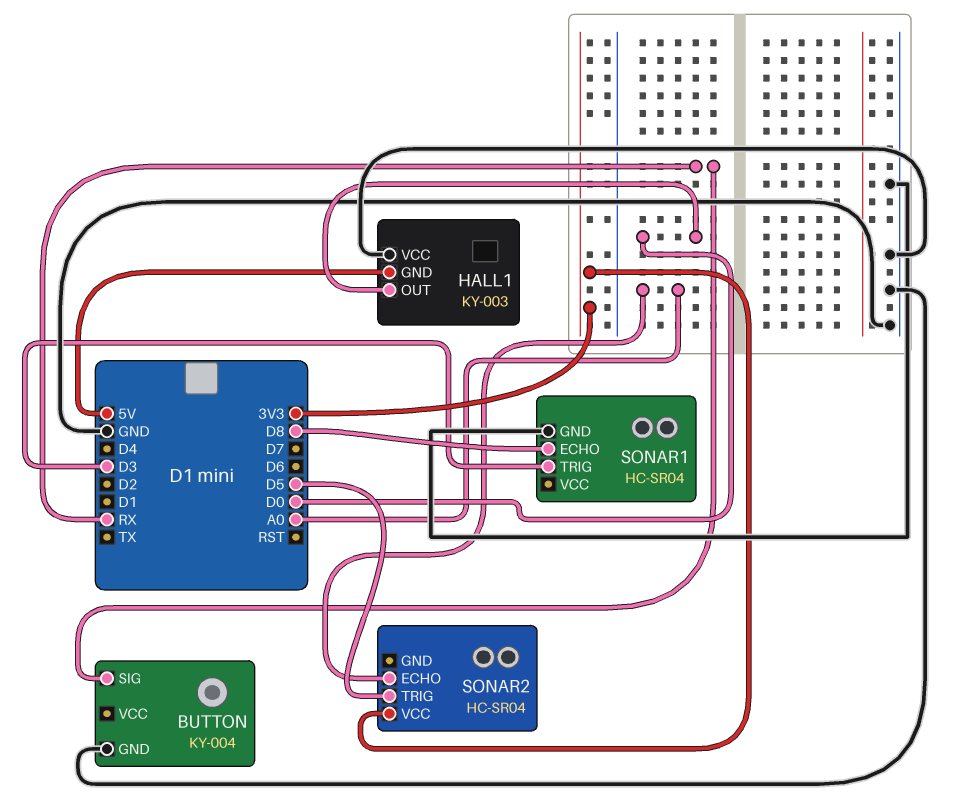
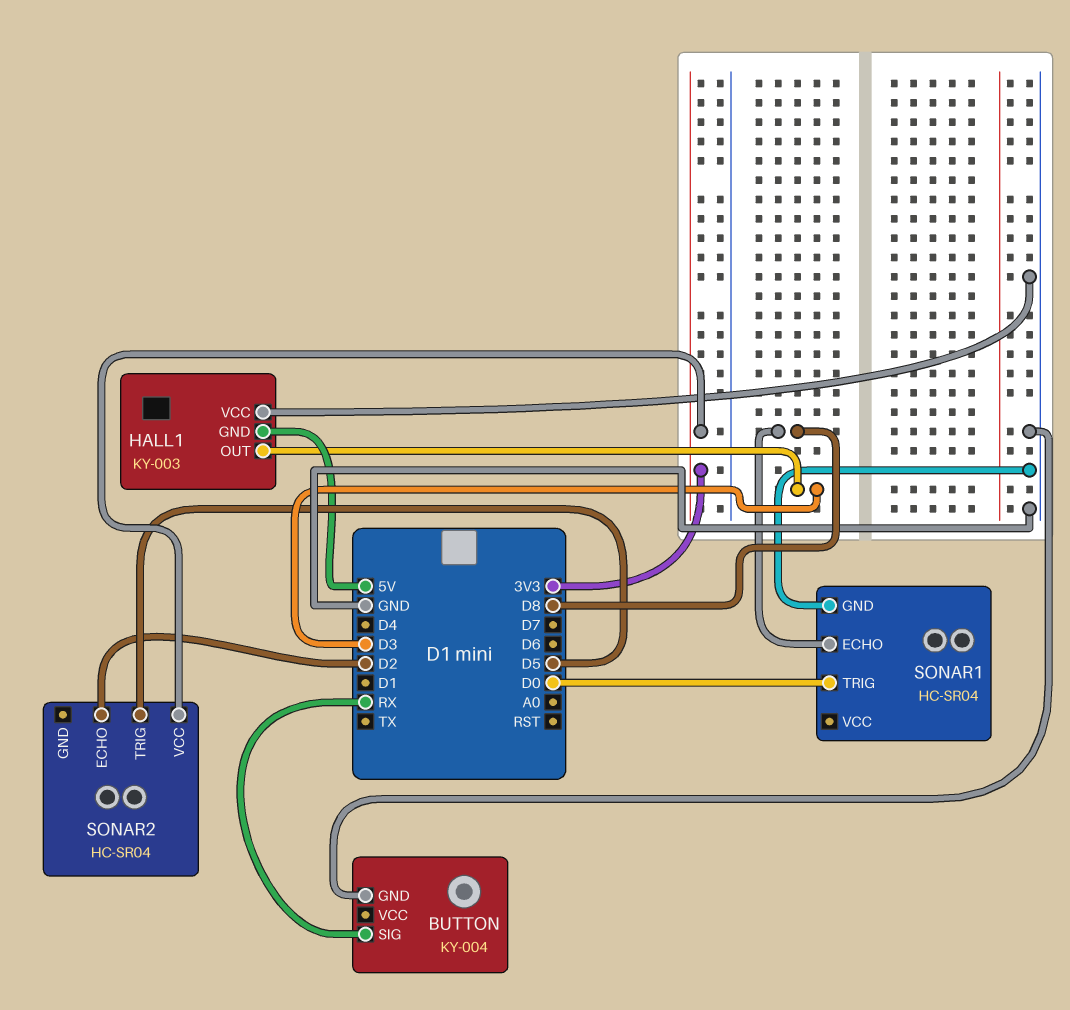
HALL1 pin OUT: D0 -> D3
SONAR1 pin TRIG: D3 -> D0
SONAR2 pin ECHO: A0 -> D2

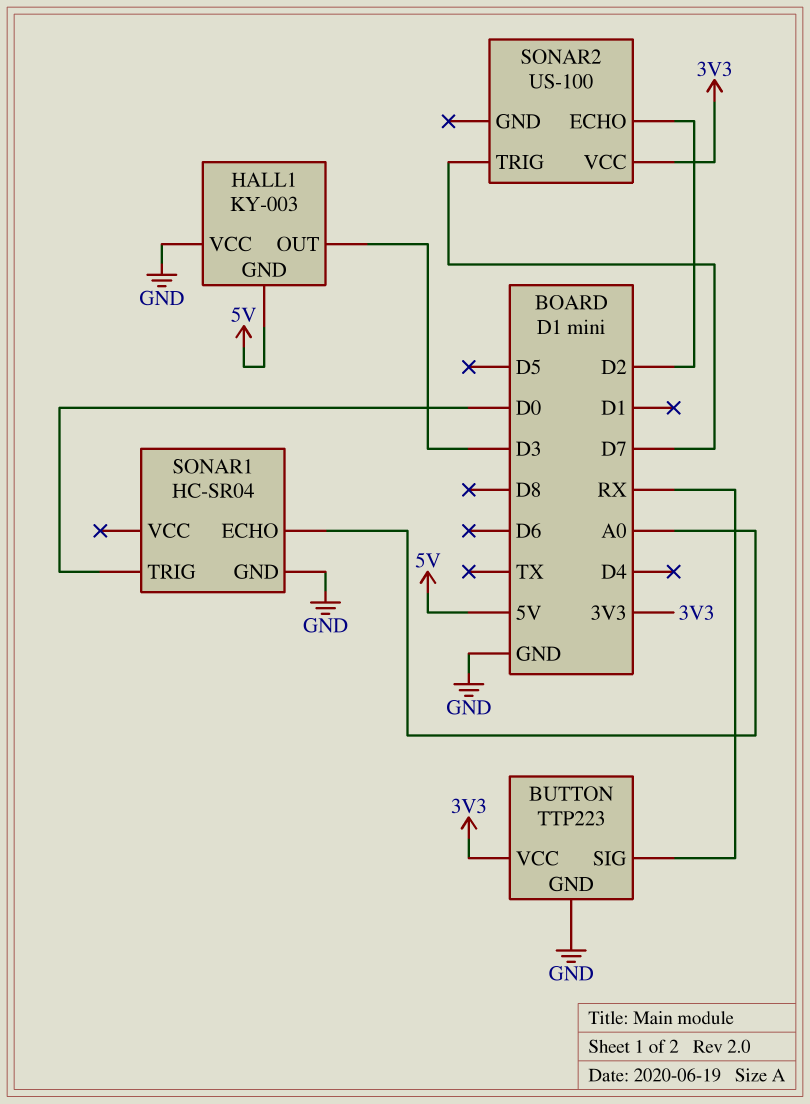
BUTTON: KY-004 -> TTP223
BUTTON pin VCC: none -> 3V3
SONAR1 pin ECHO: D8 -> A0
SONAR2: HC-SR04 -> US-100
SONAR2 pin TRIG: D5 -> D7

